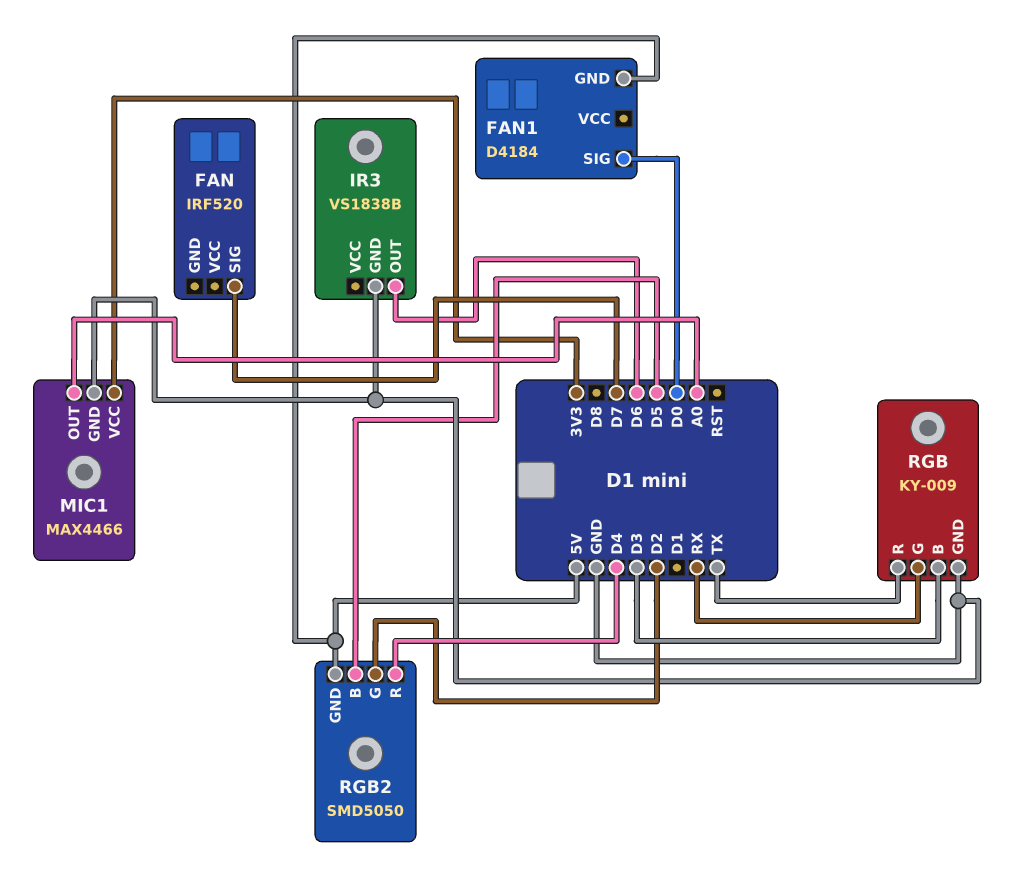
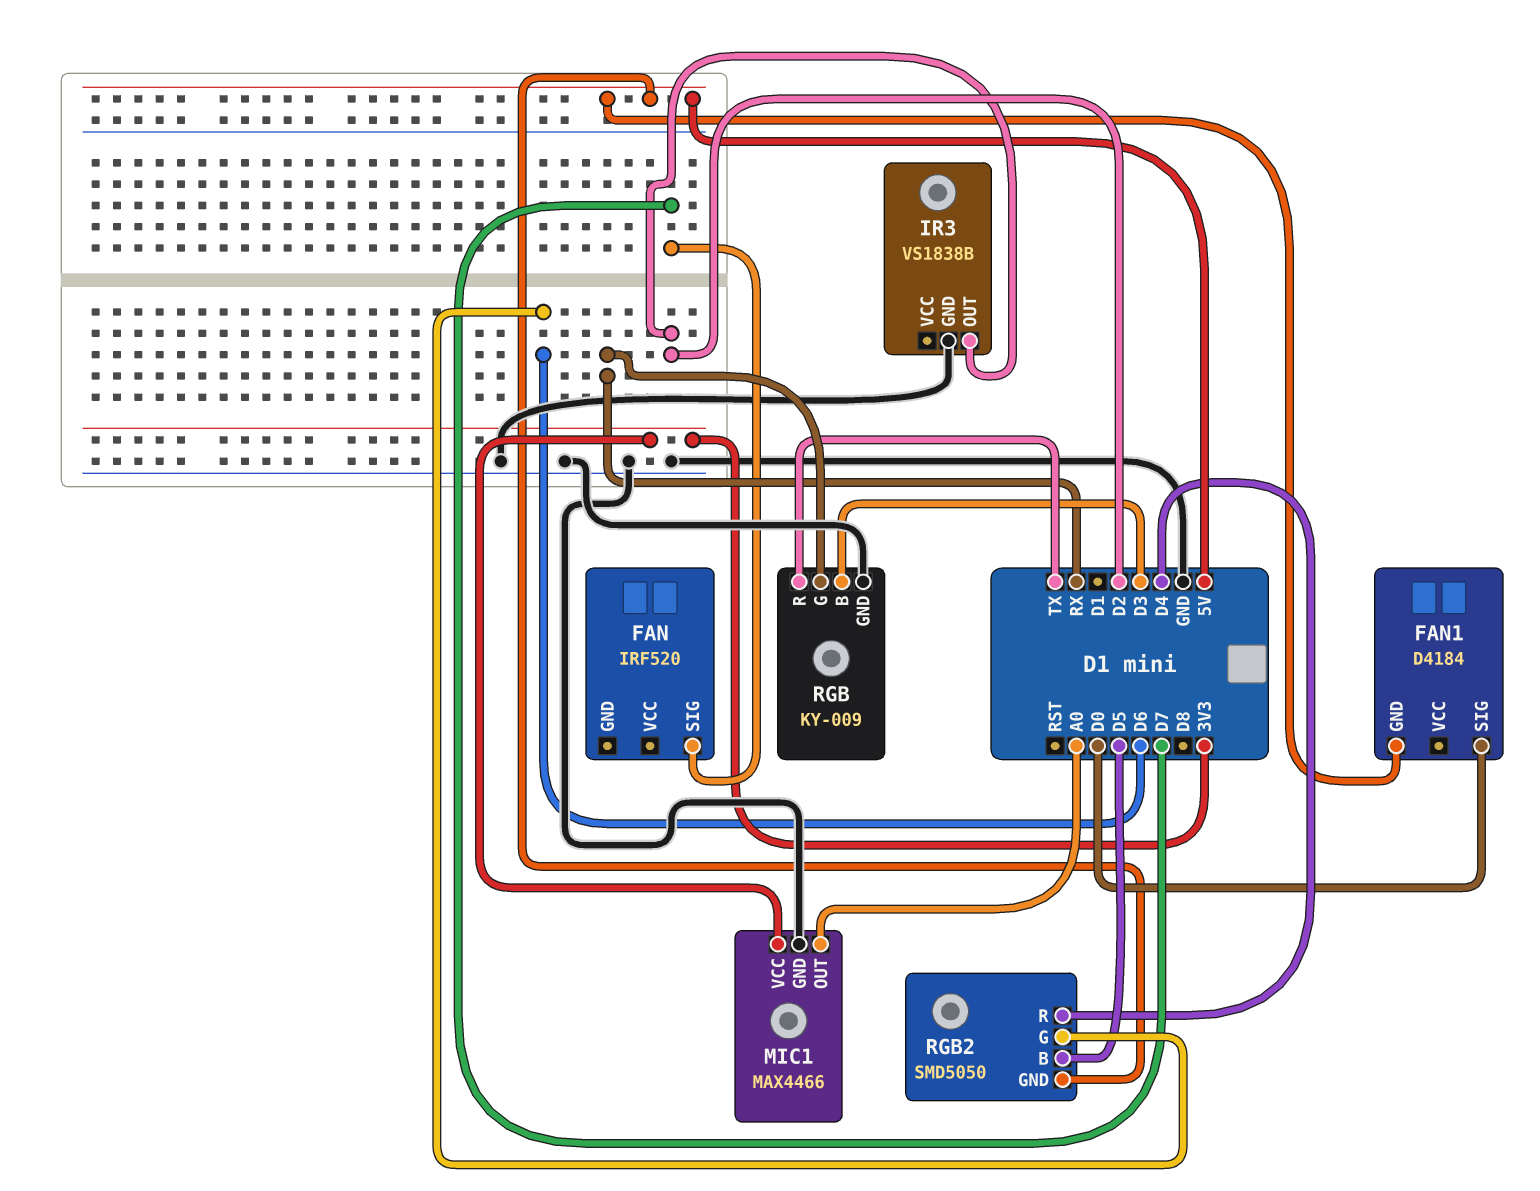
IR3 pin OUT: D6 -> D2
RGB2 pin G: D2 -> D6

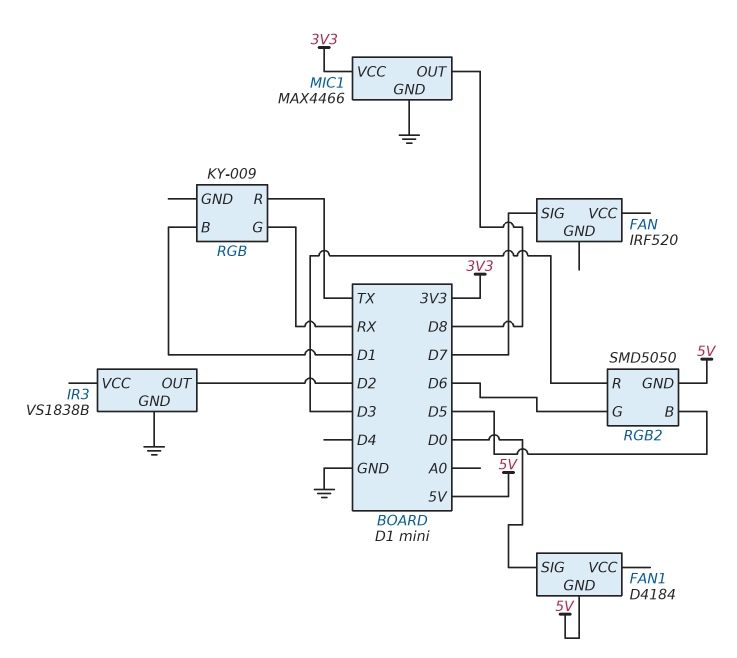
MIC1 pin OUT: A0 -> D8
RGB pin B: D3 -> D1
RGB pin GND: GND -> none
RGB2 pin R: D4 -> D3

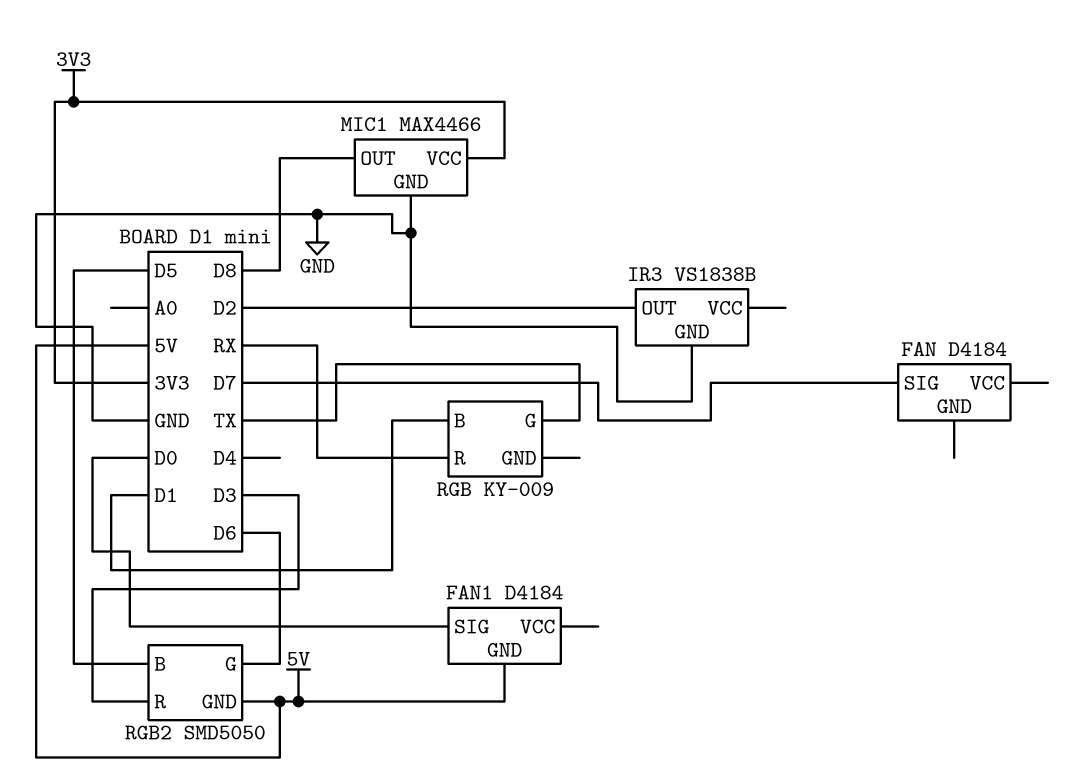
FAN: IRF520 -> D4184
RGB pin G: RX -> TX
RGB pin R: TX -> RX

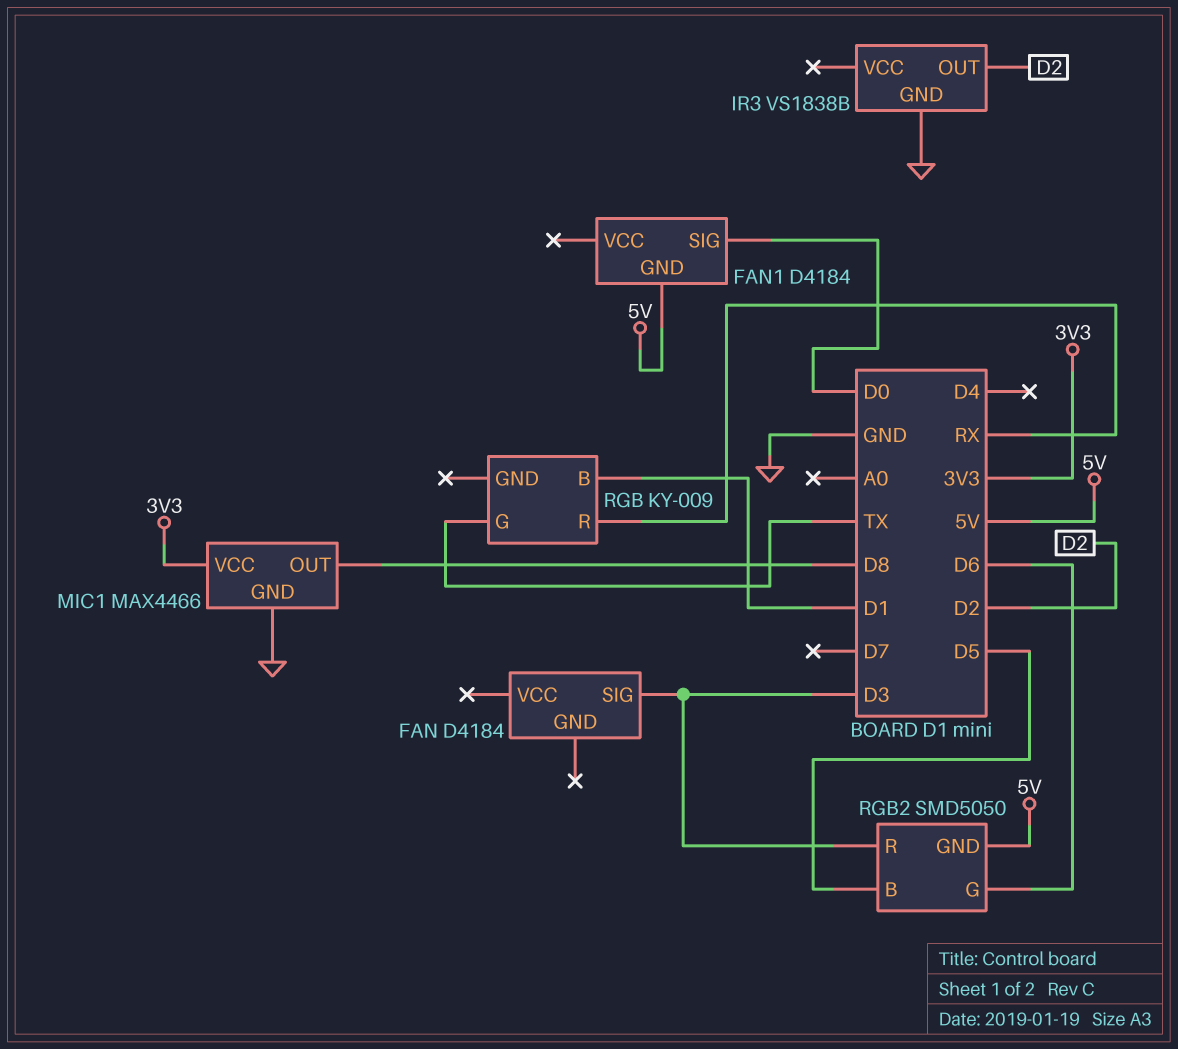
FAN pin SIG: D7 -> D3

